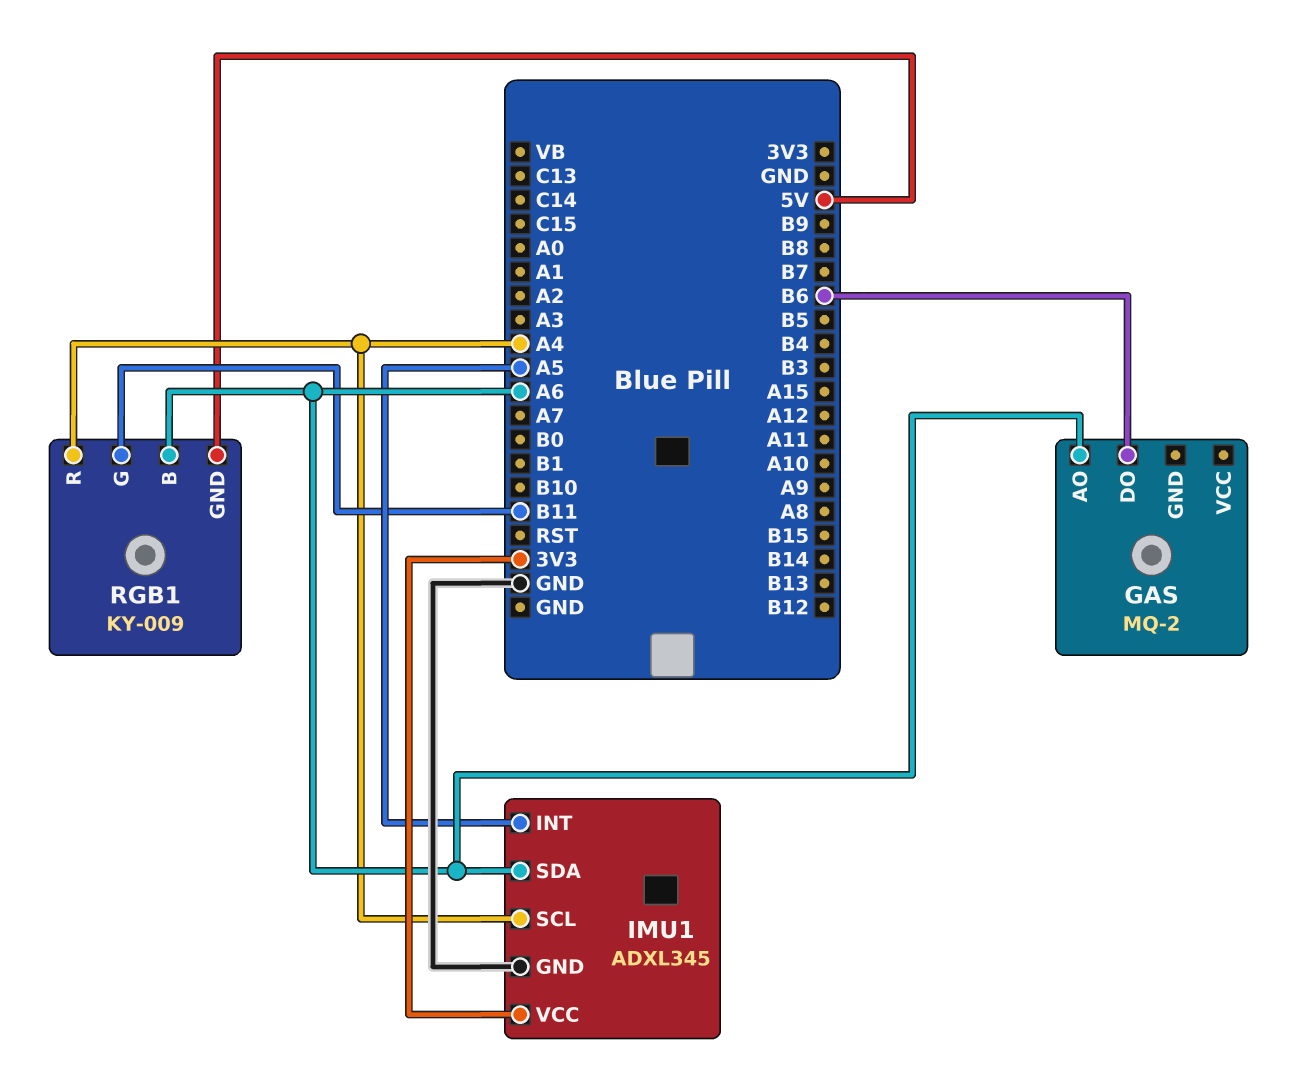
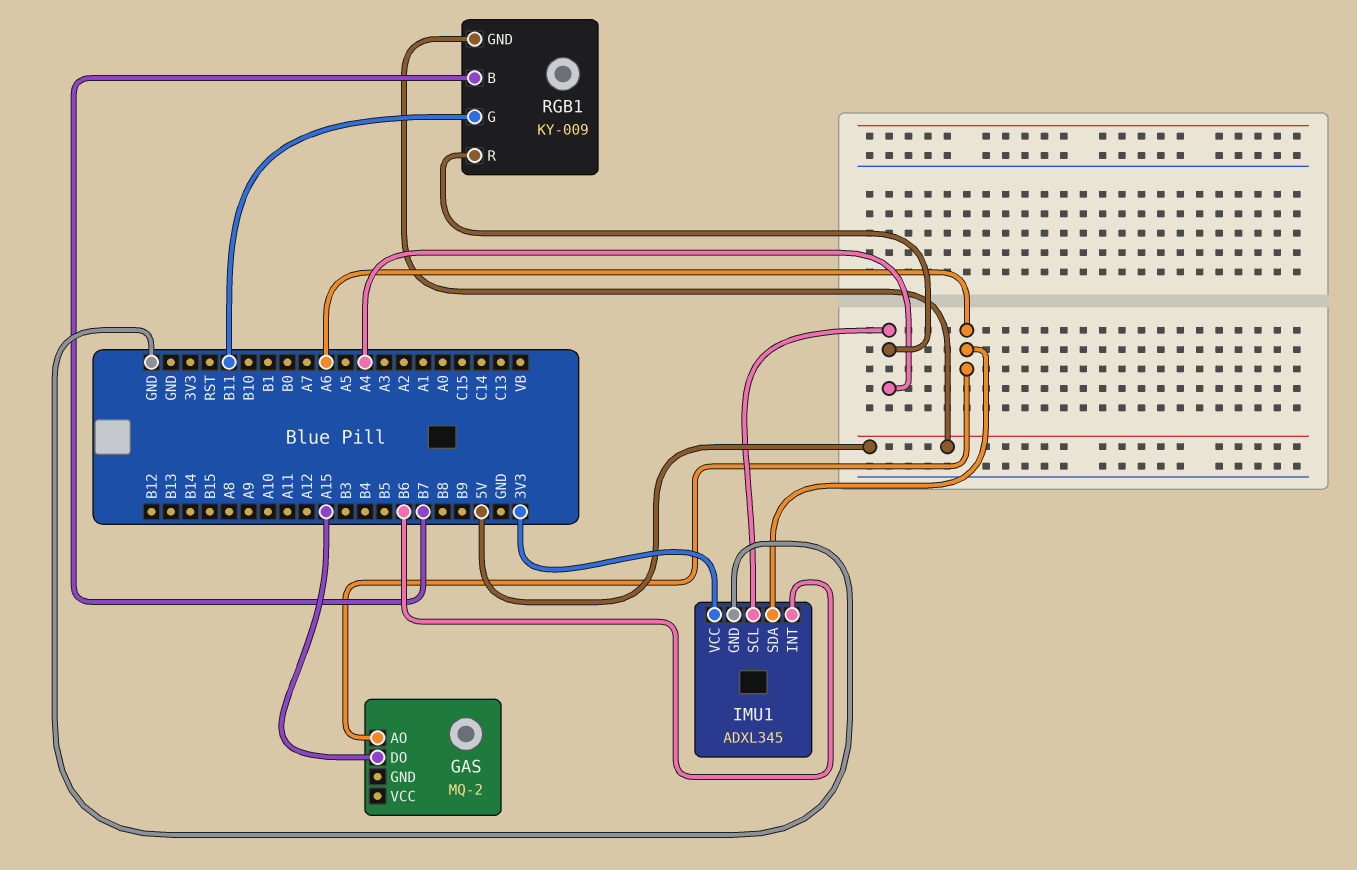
GAS pin DO: B6 -> A15
IMU1 pin INT: A5 -> B6
RGB1 pin B: A6 -> B7

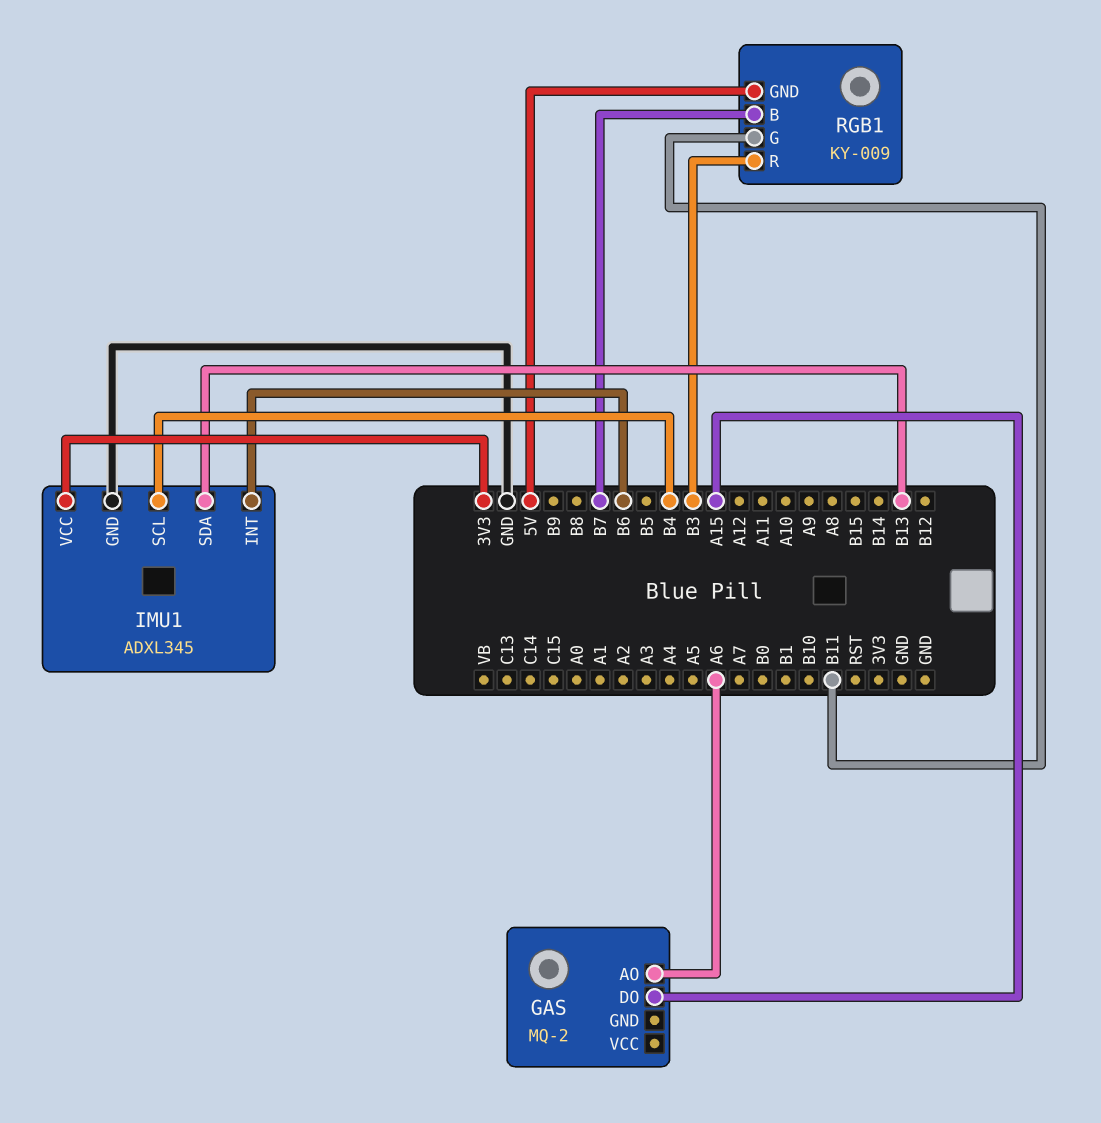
IMU1 pin SCL: A4 -> B4
IMU1 pin SDA: A6 -> B13
RGB1 pin R: A4 -> B3

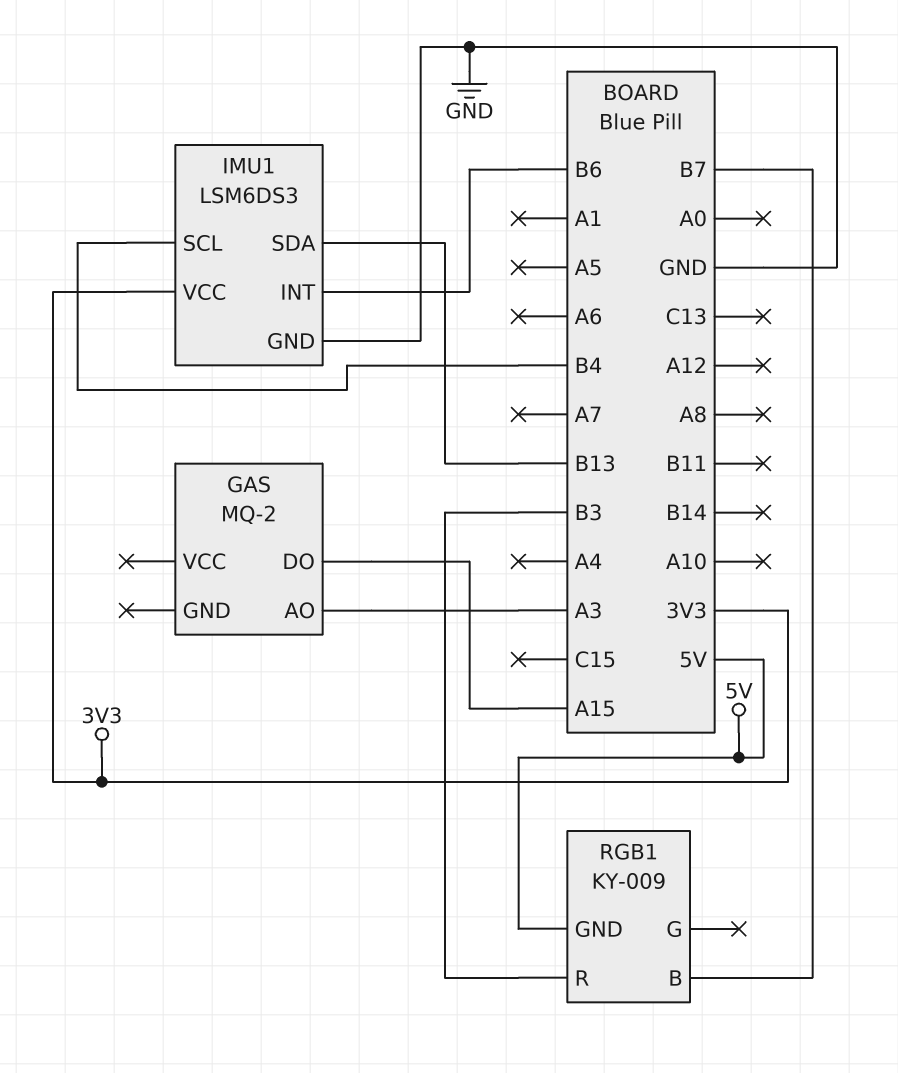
GAS pin AO: A6 -> A3
IMU1: ADXL345 -> LSM6DS3
RGB1 pin G: B11 -> none

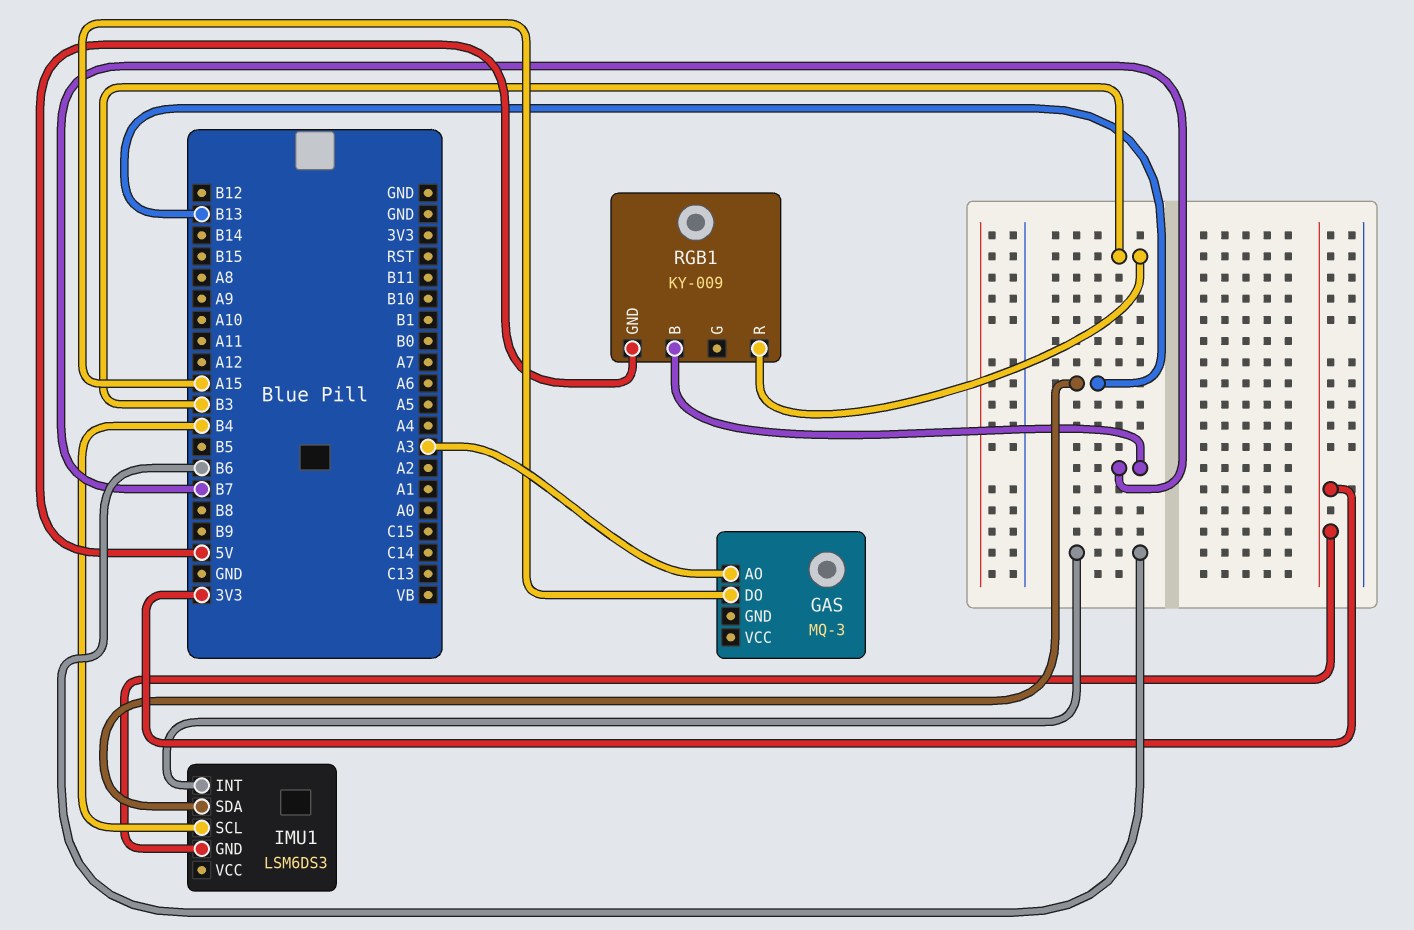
GAS: MQ-2 -> MQ-3
IMU1 pin GND: GND -> 3V3
IMU1 pin VCC: 3V3 -> none

